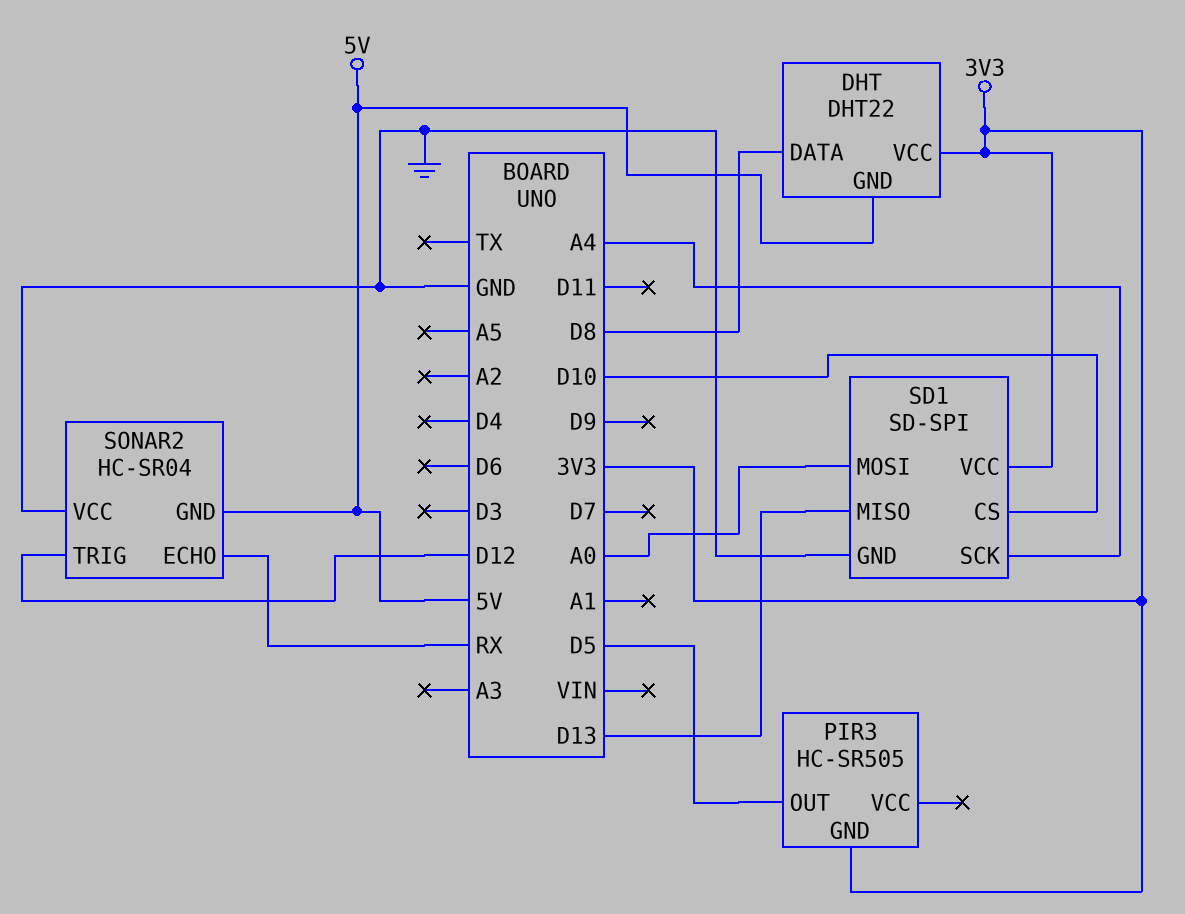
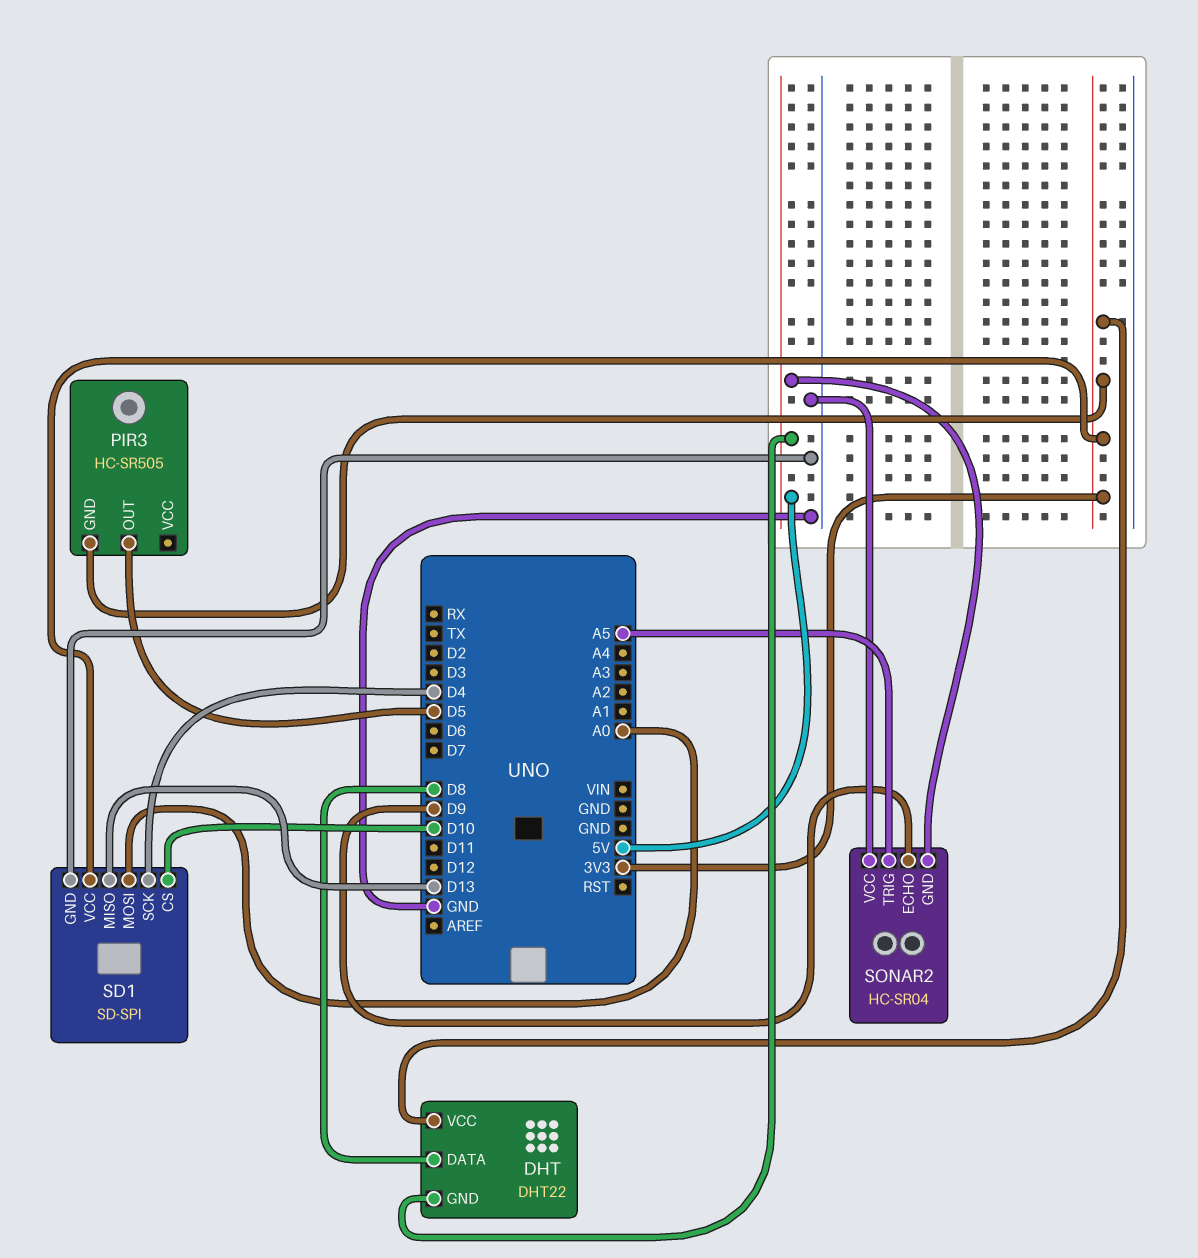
SD1 pin SCK: A4 -> D4
SONAR2 pin ECHO: RX -> D9
SONAR2 pin TRIG: D12 -> A5

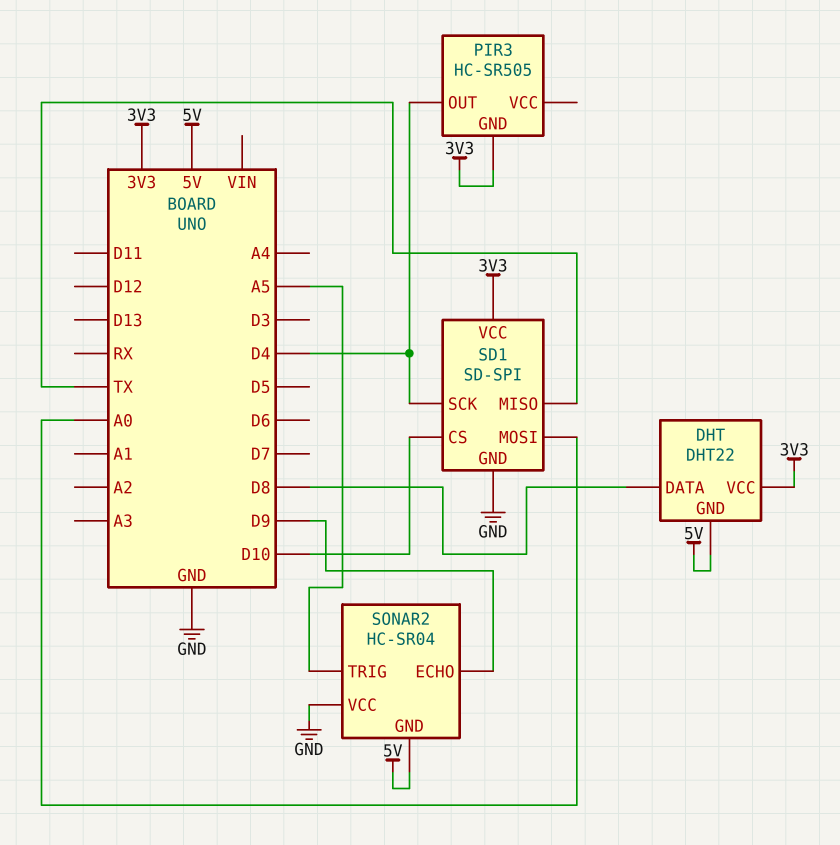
PIR3 pin OUT: D5 -> D4
SD1 pin MISO: D13 -> TX

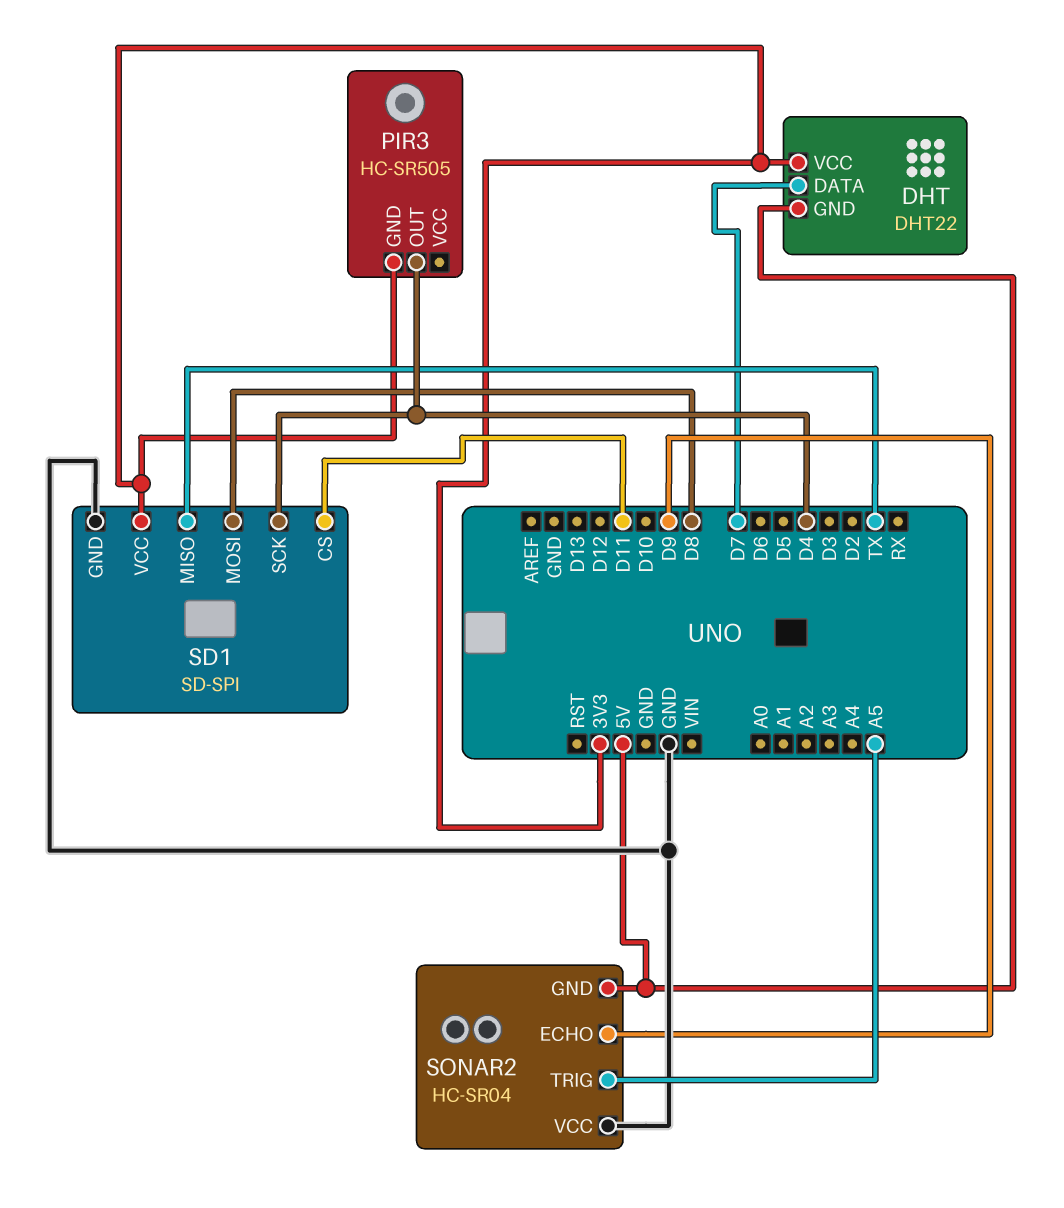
DHT pin DATA: D8 -> D7
SD1 pin CS: D10 -> D11
SD1 pin MOSI: A0 -> D8

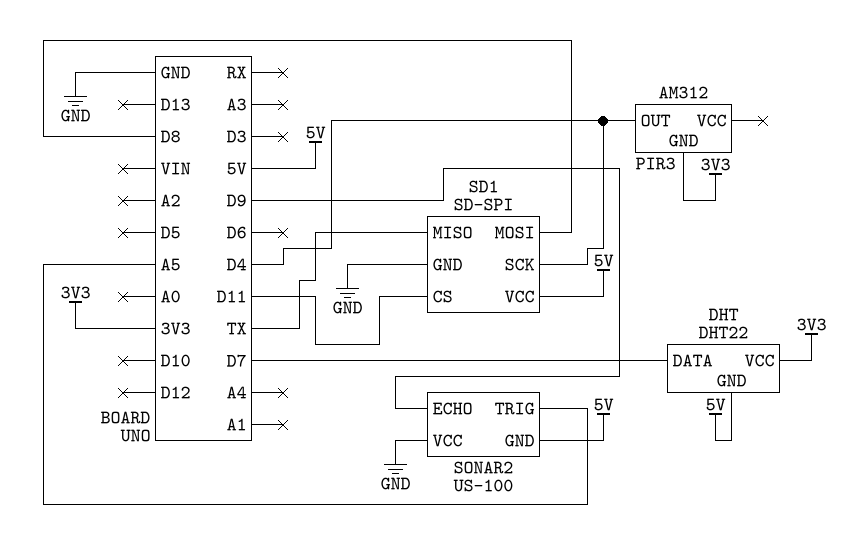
PIR3: HC-SR505 -> AM312
SD1 pin VCC: 3V3 -> 5V
SONAR2: HC-SR04 -> US-100

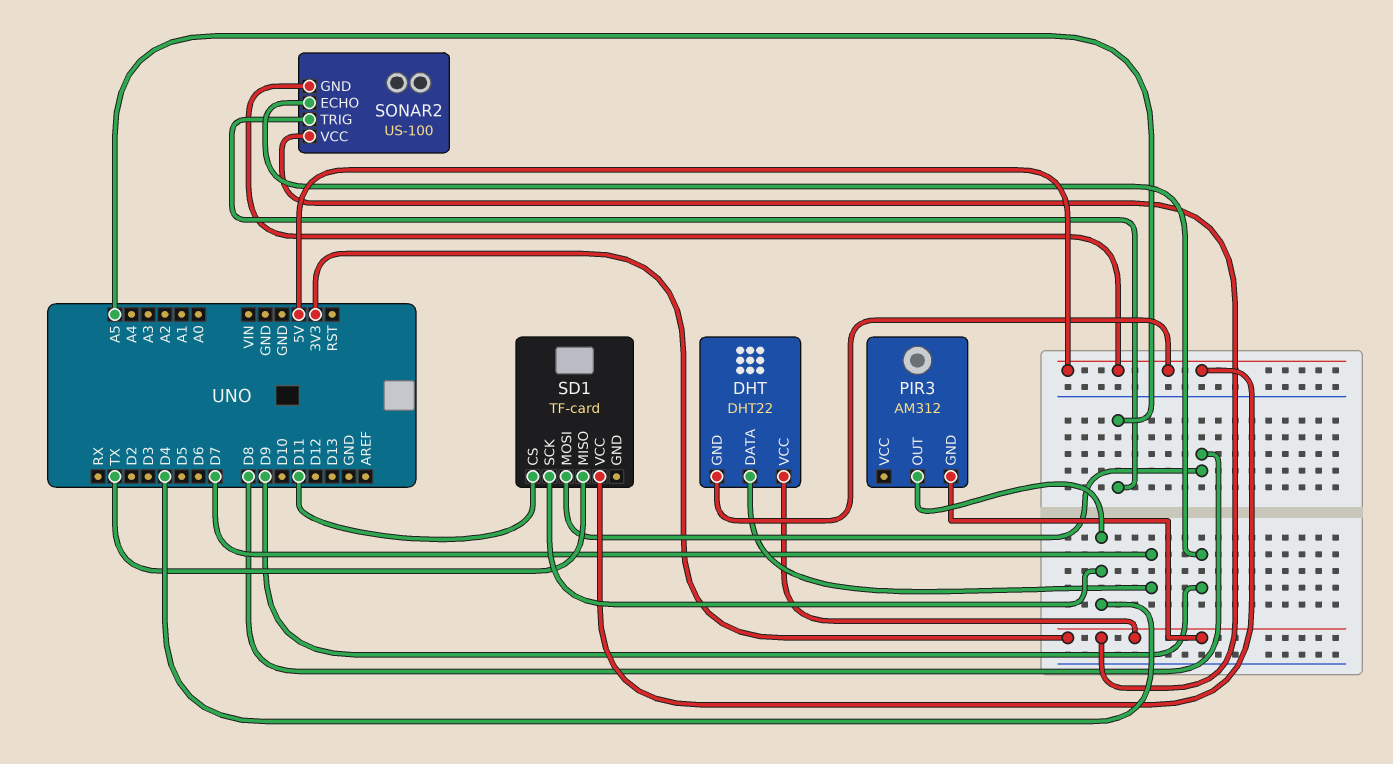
SD1: SD-SPI -> TF-card
SD1 pin GND: GND -> none
SONAR2 pin VCC: GND -> 3V3

